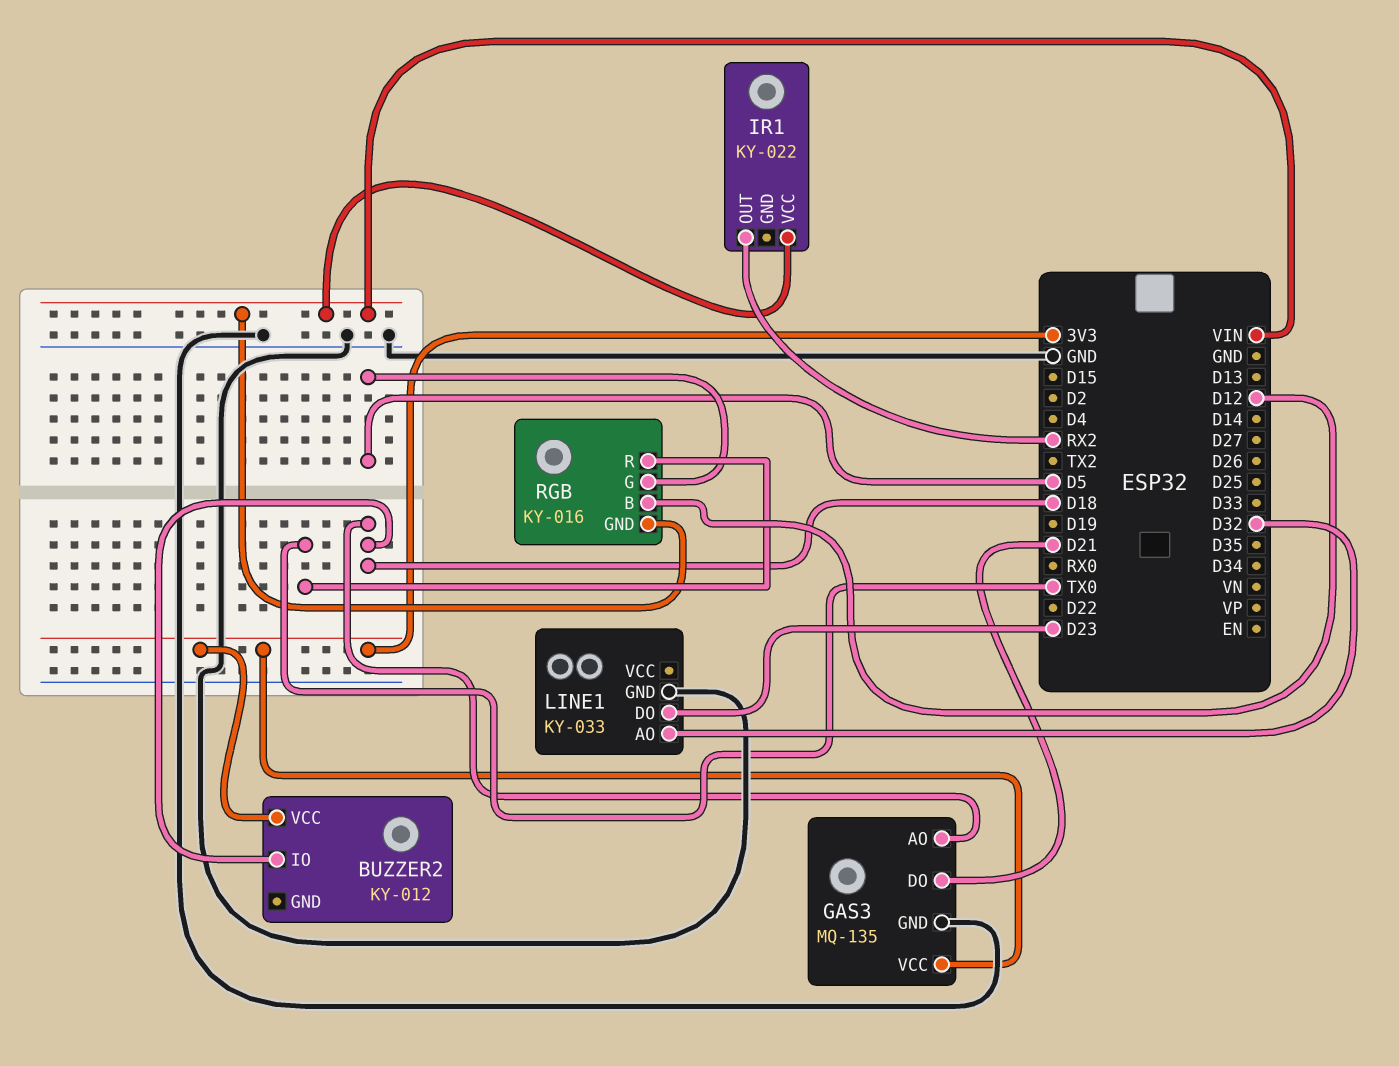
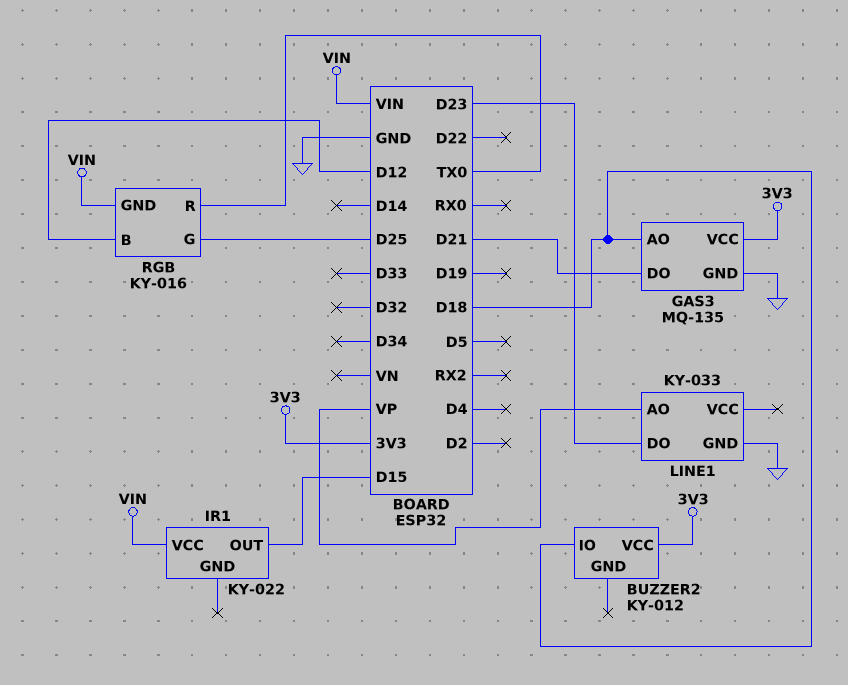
IR1 pin OUT: RX2 -> D15
LINE1 pin AO: D32 -> VP
RGB pin G: D5 -> D25

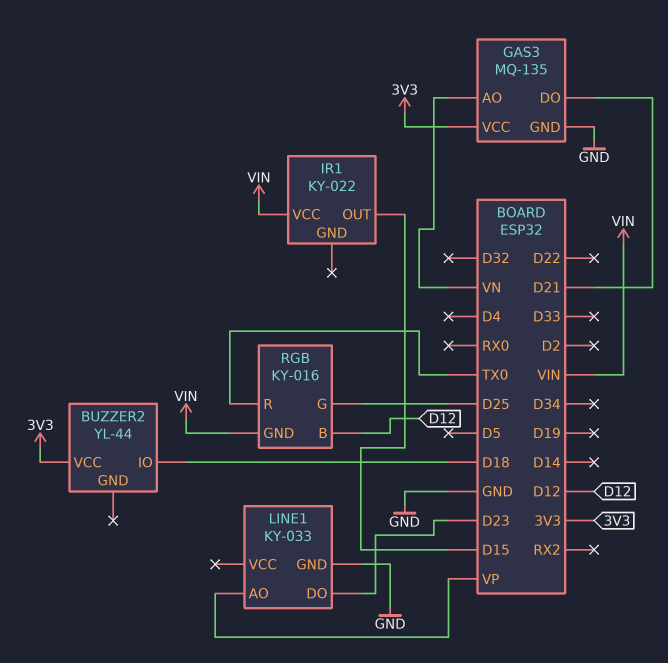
BUZZER2: KY-012 -> YL-44
GAS3 pin AO: D18 -> VN

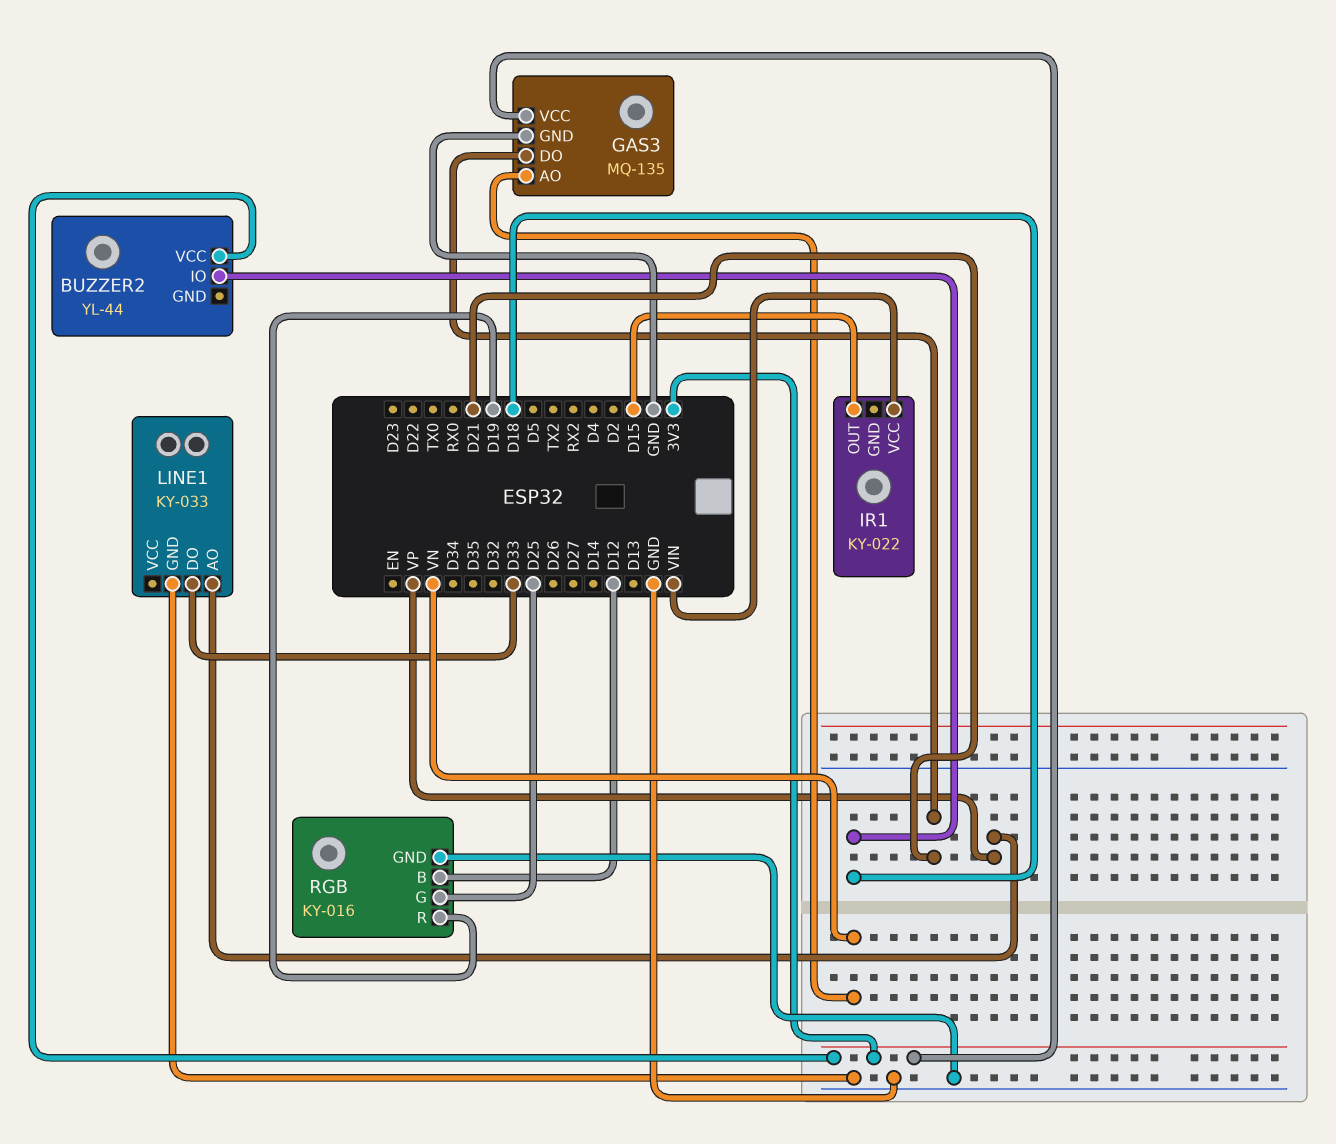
LINE1 pin DO: D23 -> D33
RGB pin GND: VIN -> GND
RGB pin R: TX0 -> D19

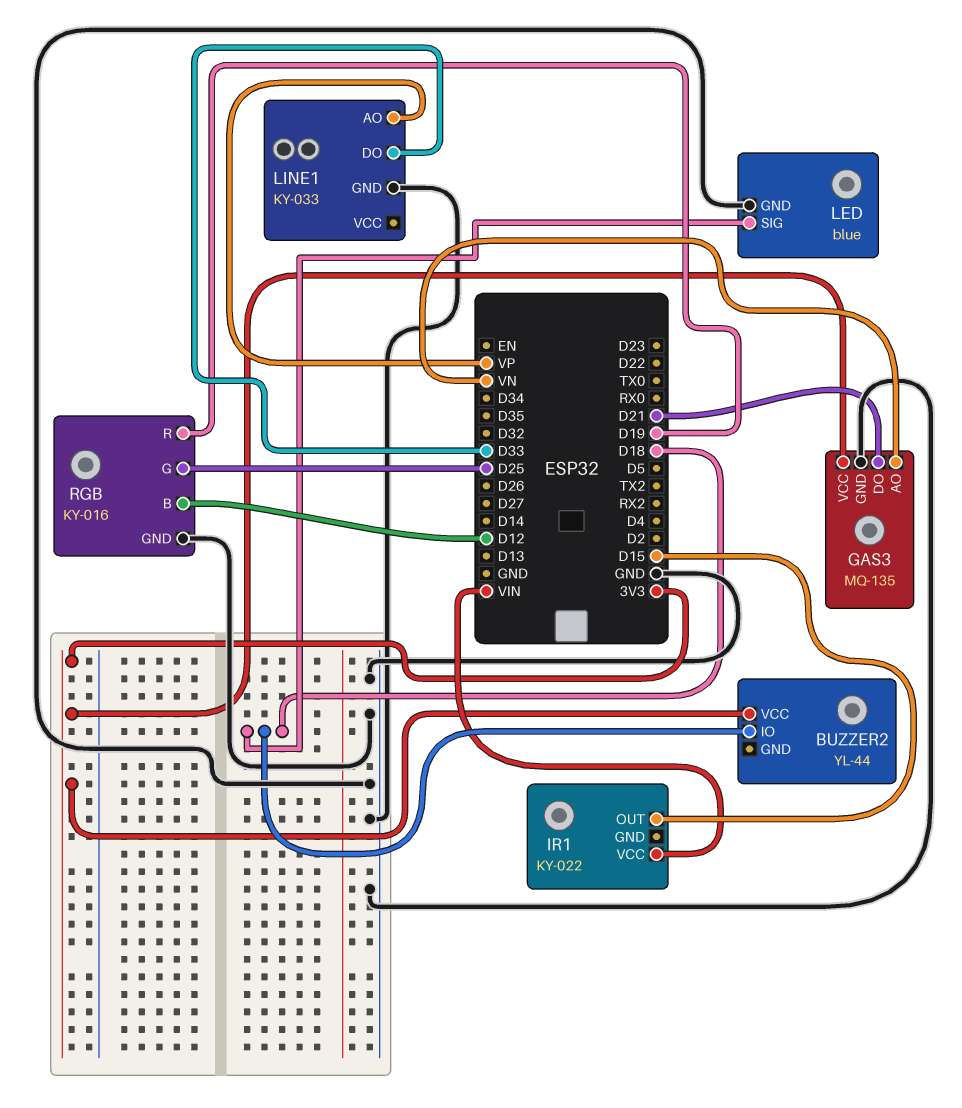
LED: none -> blue
LED pin GND: none -> GND
LED pin SIG: none -> D18

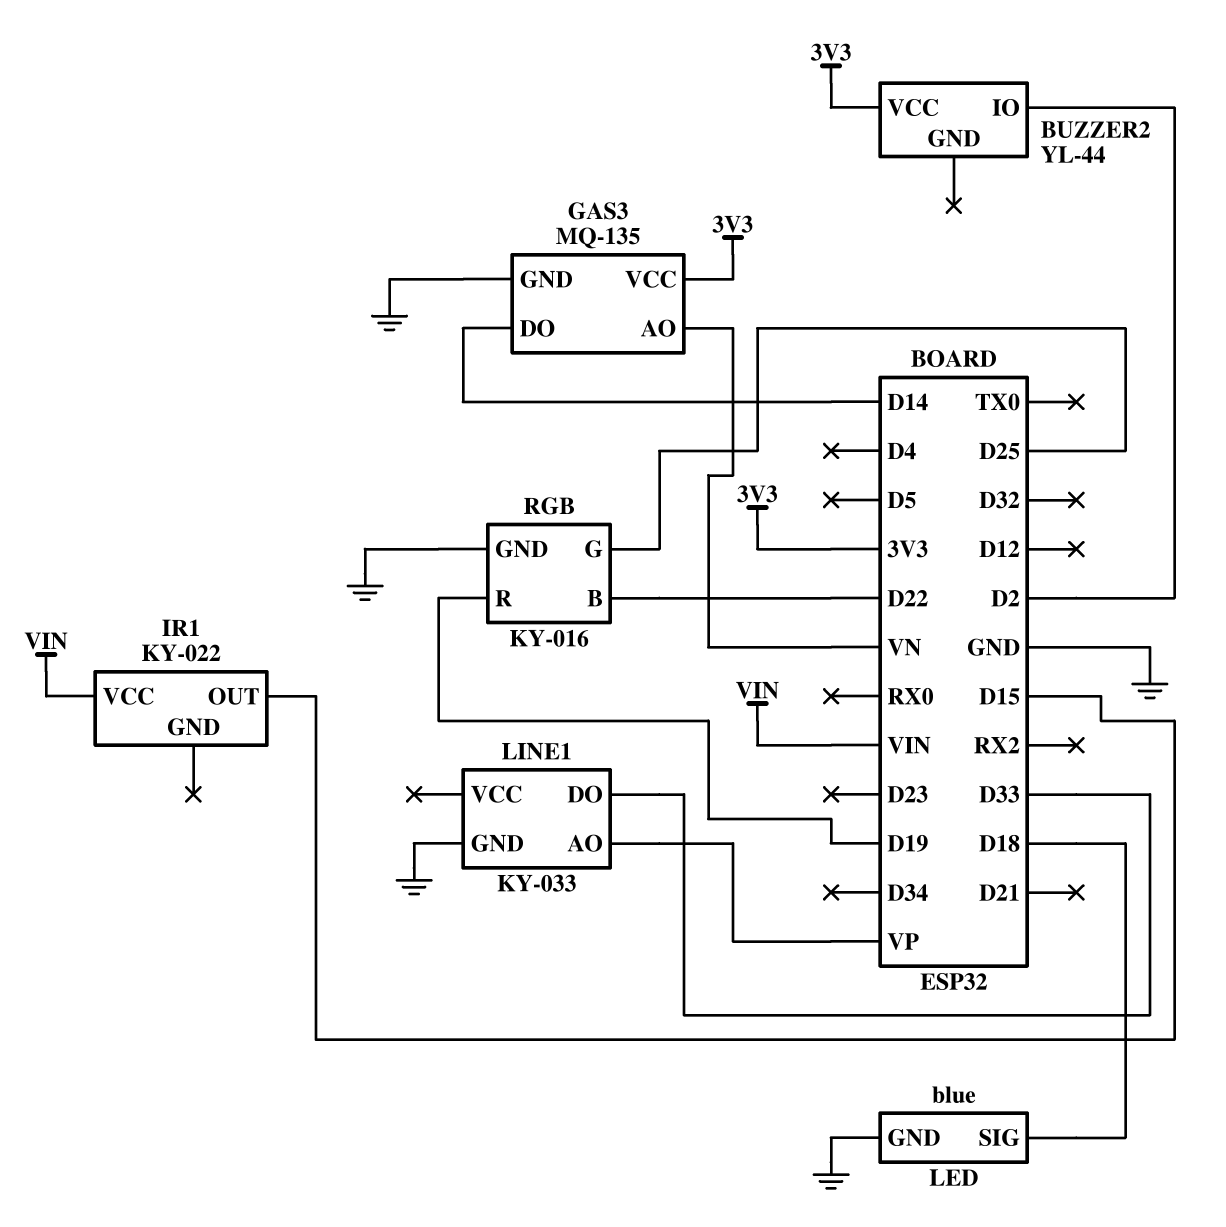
BUZZER2 pin IO: D18 -> D2
GAS3 pin DO: D21 -> D14
RGB pin B: D12 -> D22

